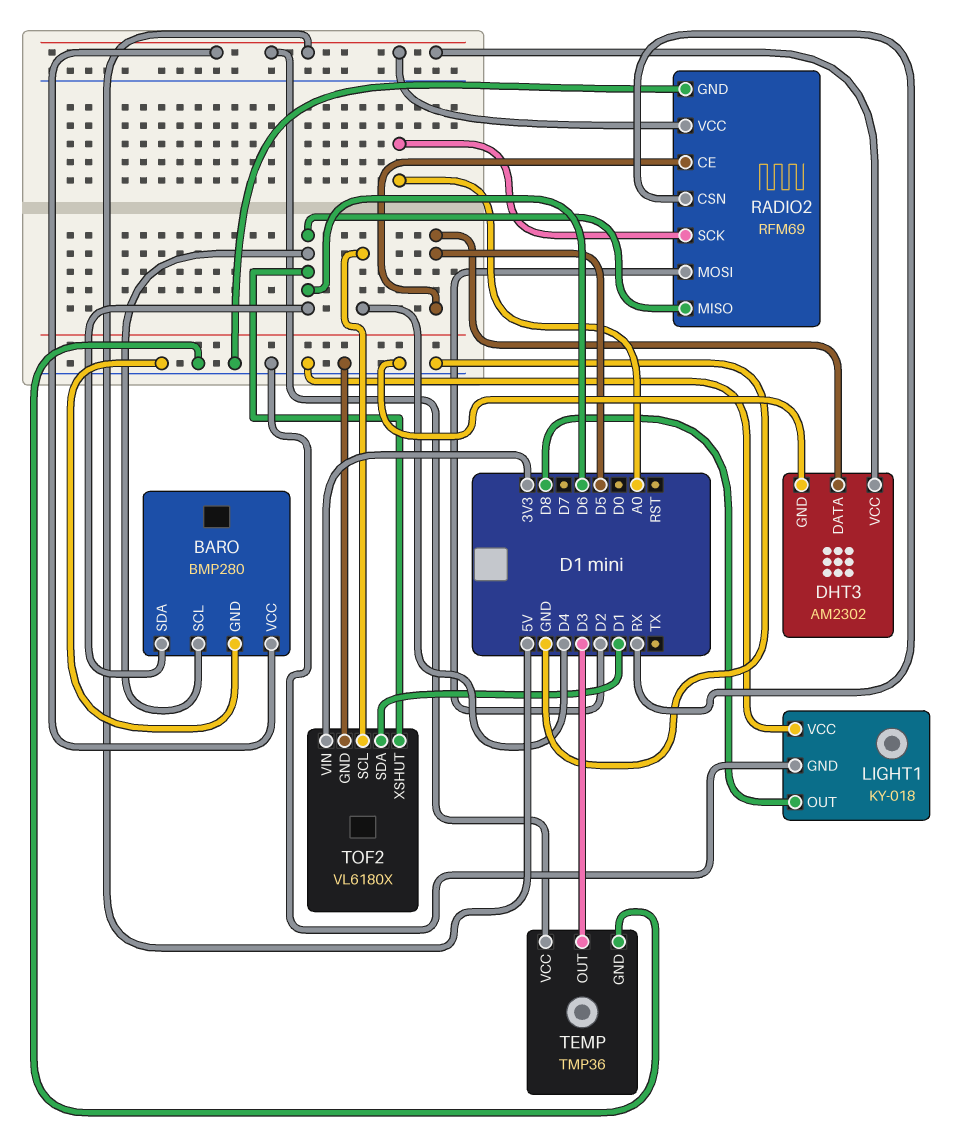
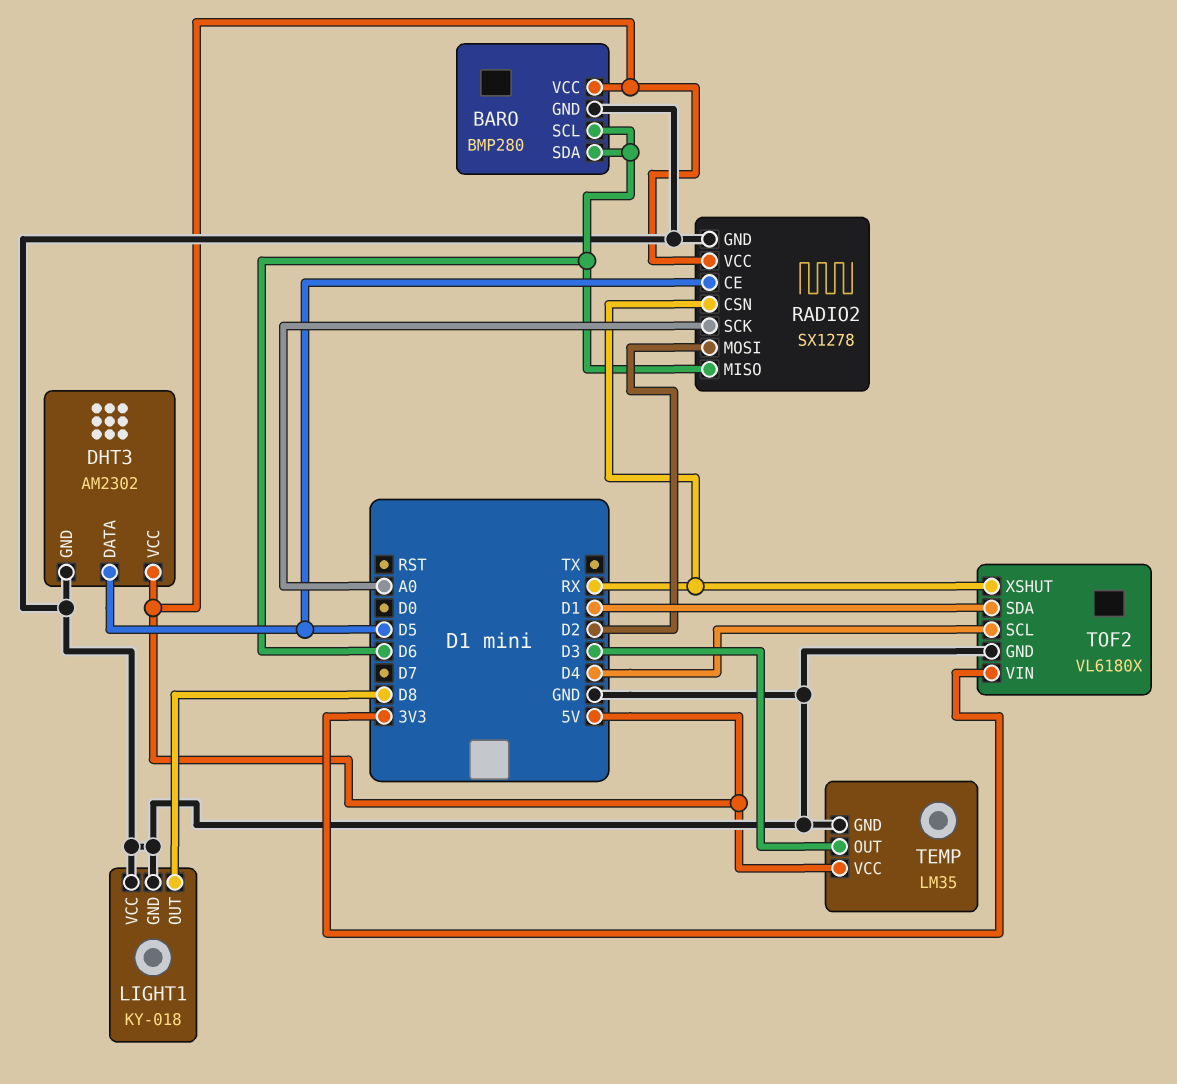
RADIO2: RFM69 -> SX1278
TEMP: TMP36 -> LM35
TOF2 pin XSHUT: D6 -> RX

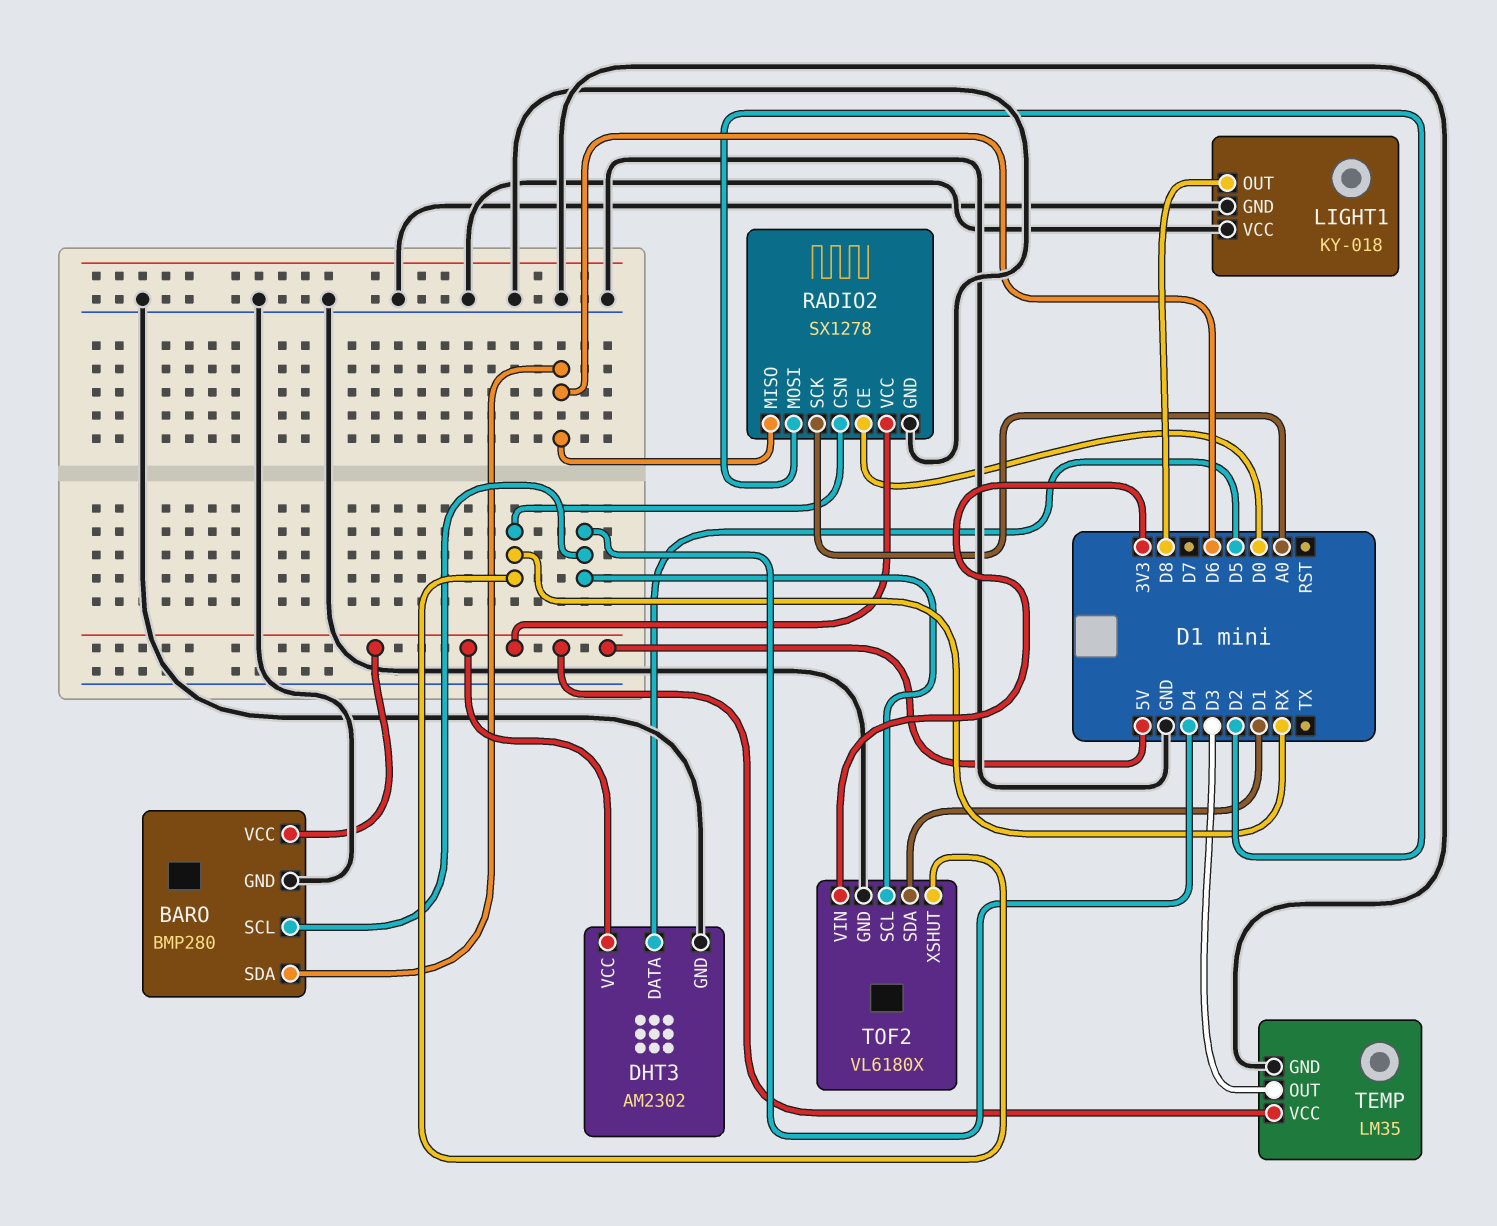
BARO pin SCL: D6 -> D4
RADIO2 pin CE: D5 -> D0

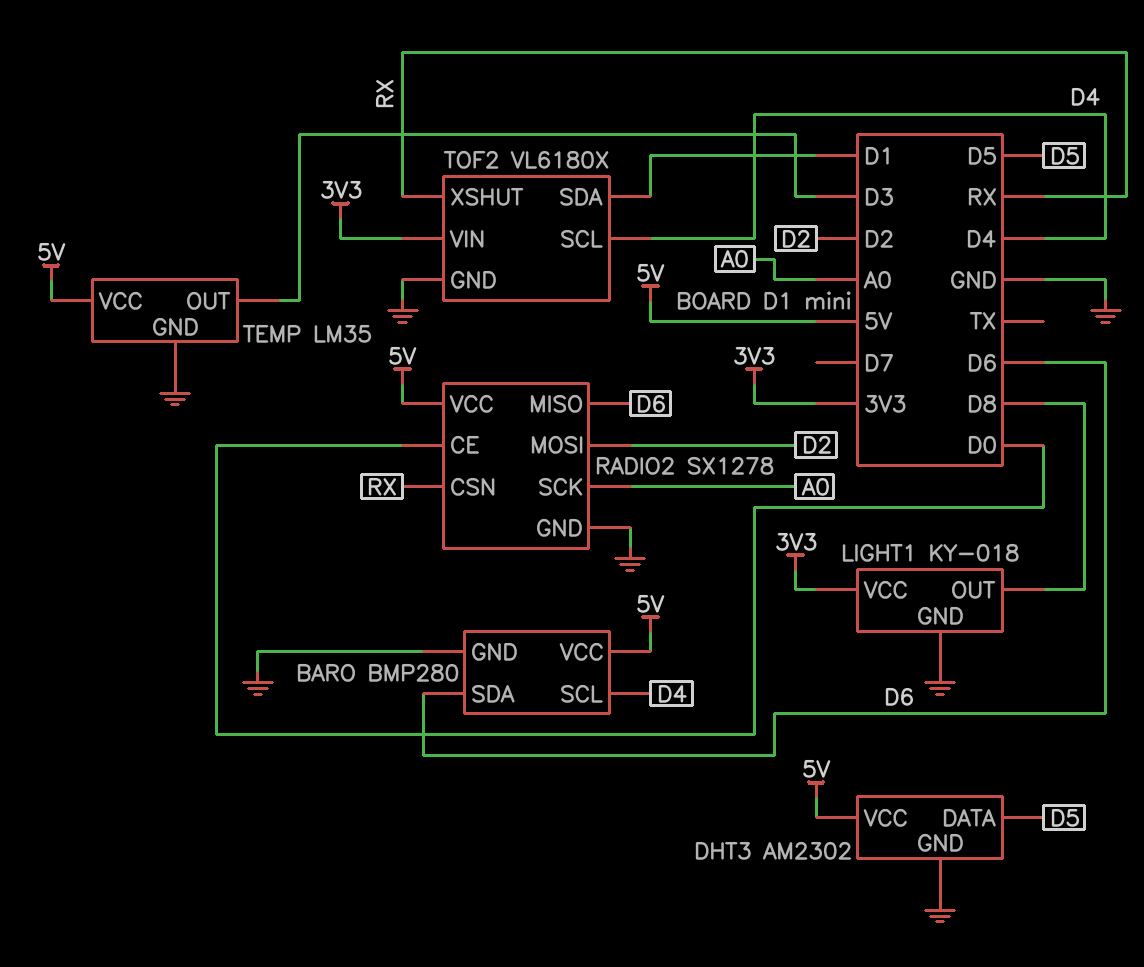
LIGHT1 pin VCC: GND -> 3V3

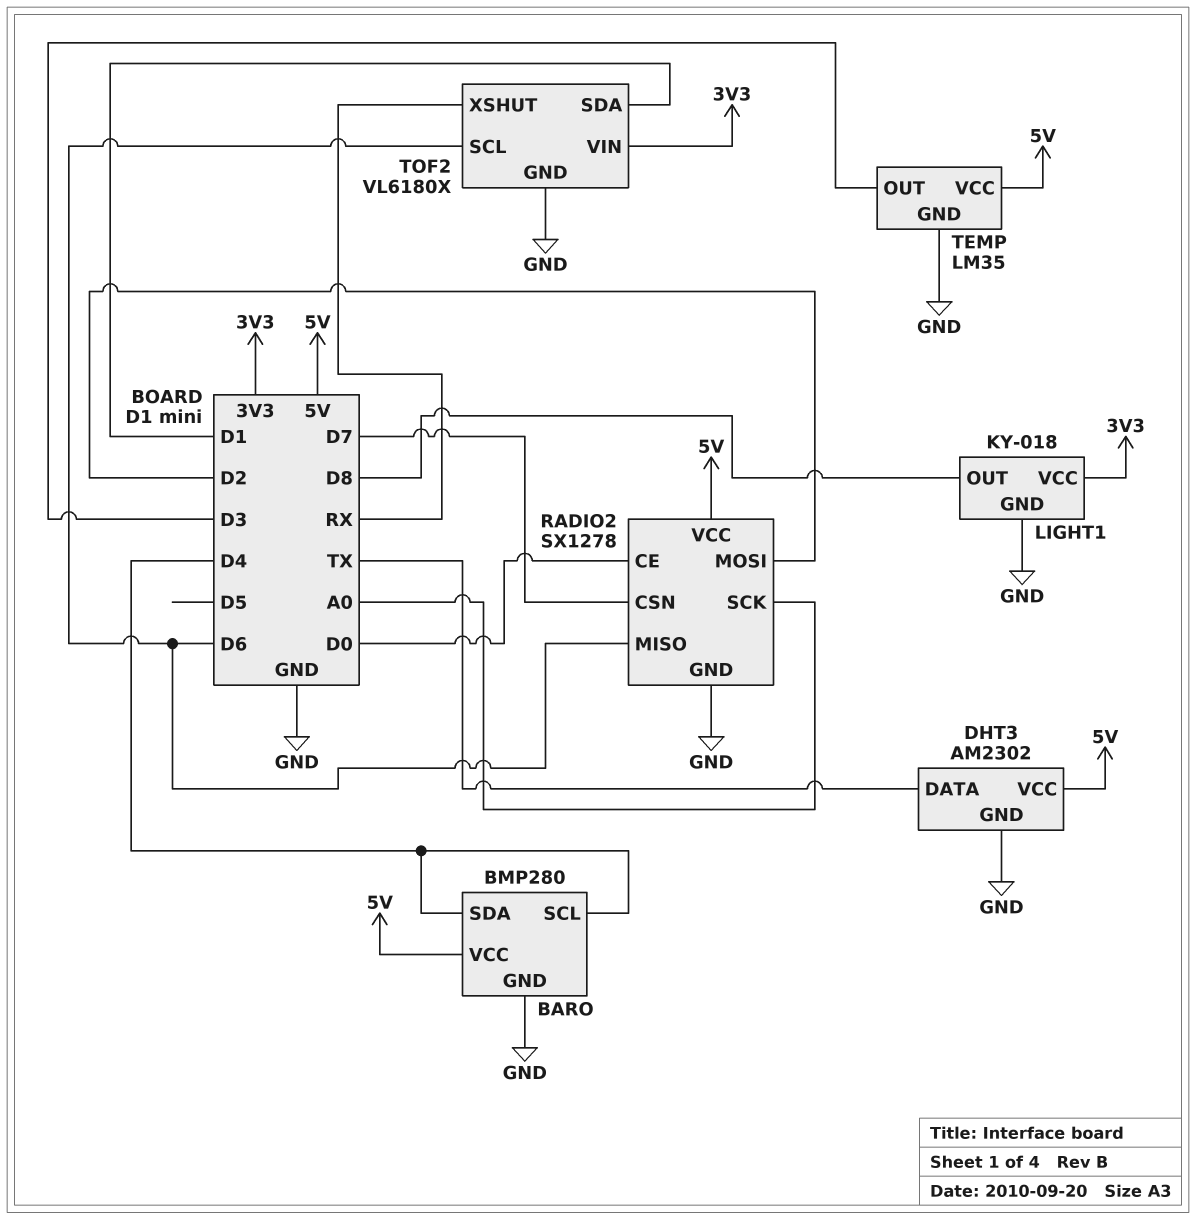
BARO pin SDA: D6 -> D4
DHT3 pin DATA: D5 -> TX
RADIO2 pin CSN: RX -> D7
TOF2 pin SCL: D4 -> D6

